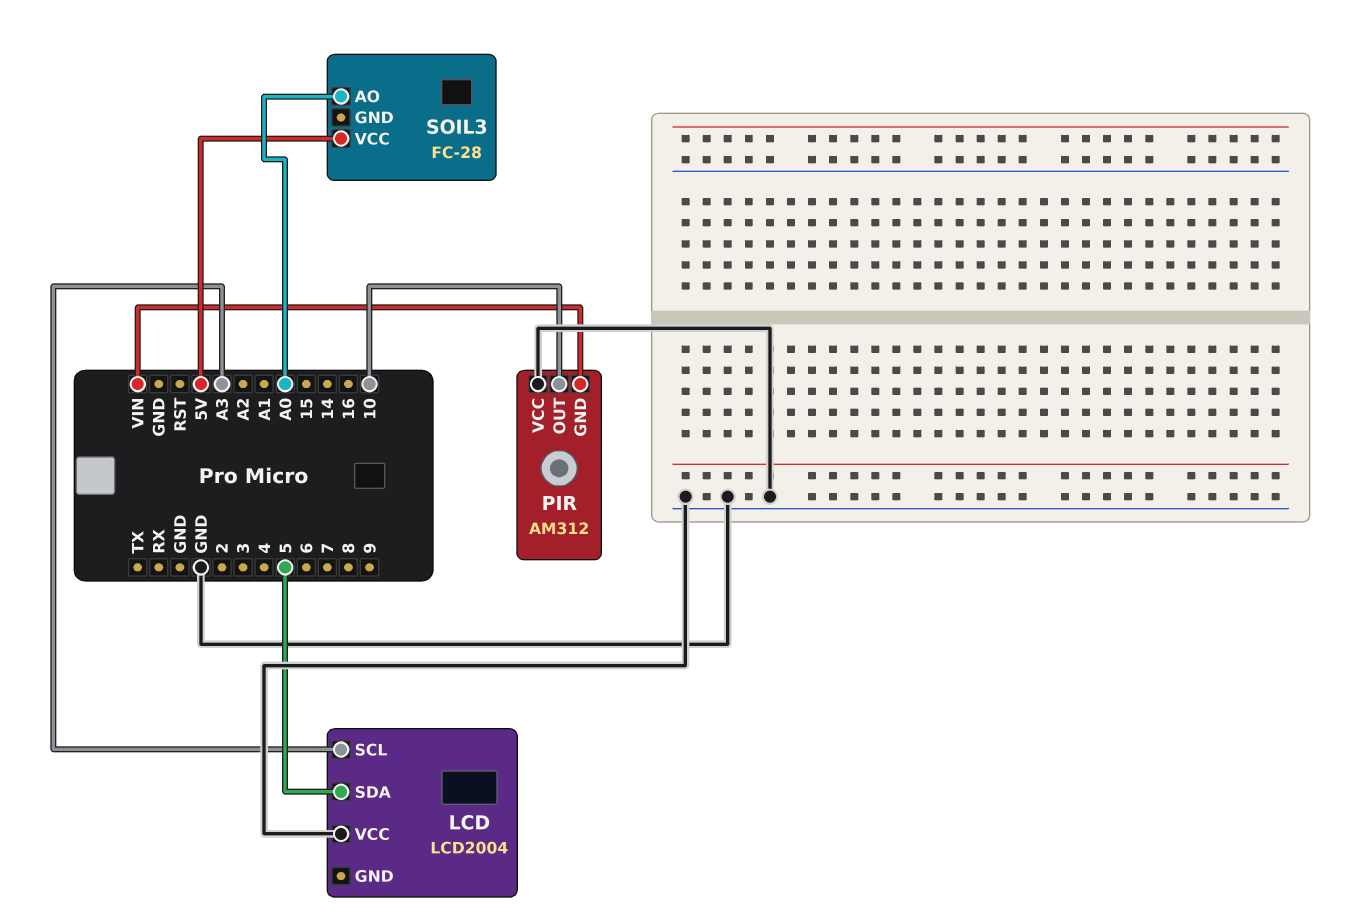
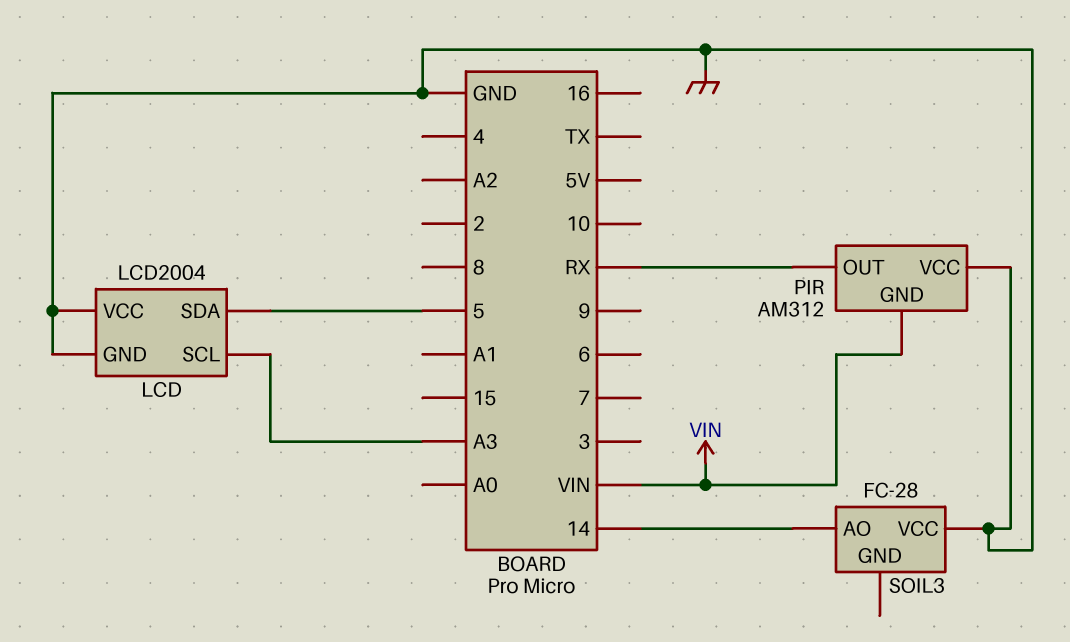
LCD pin GND: none -> GND
PIR pin OUT: 10 -> RX
SOIL3 pin AO: A0 -> 14
SOIL3 pin VCC: 5V -> GND

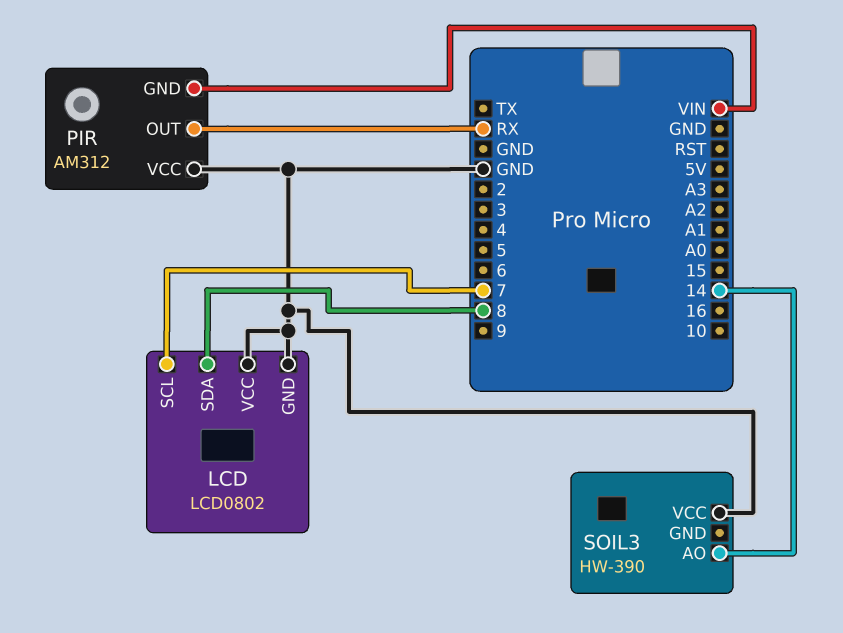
LCD: LCD2004 -> LCD0802
LCD pin SCL: A3 -> 7
LCD pin SDA: 5 -> 8
SOIL3: FC-28 -> HW-390

